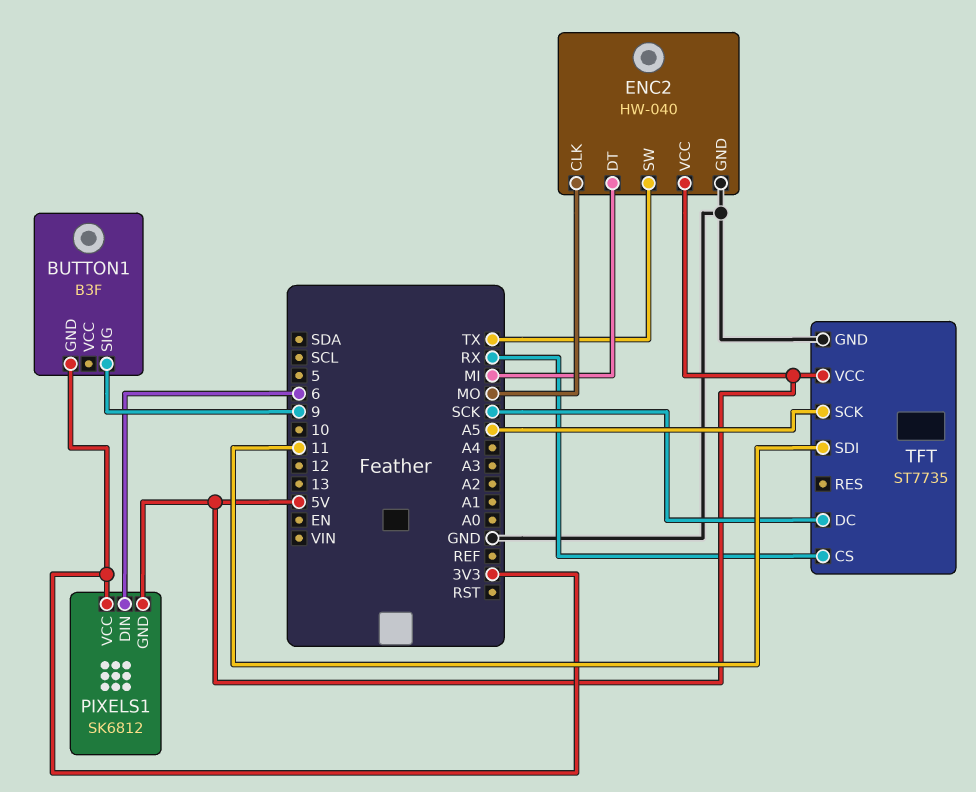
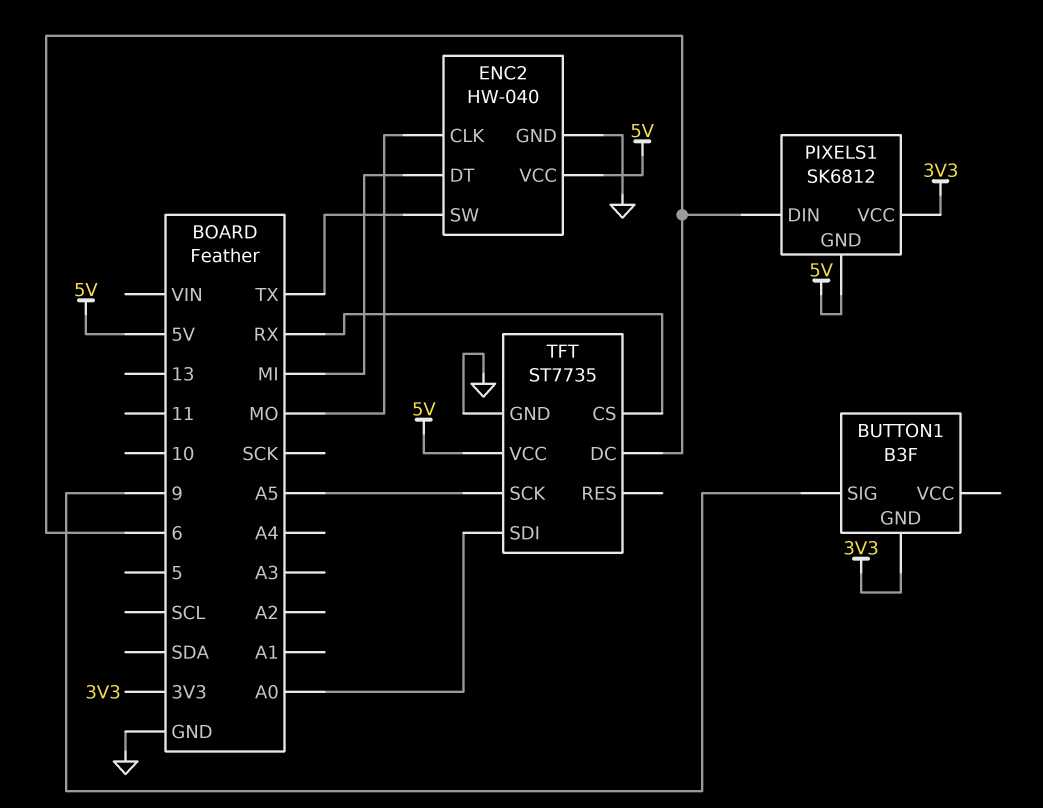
TFT pin DC: SCK -> 6
TFT pin SDI: 11 -> A0

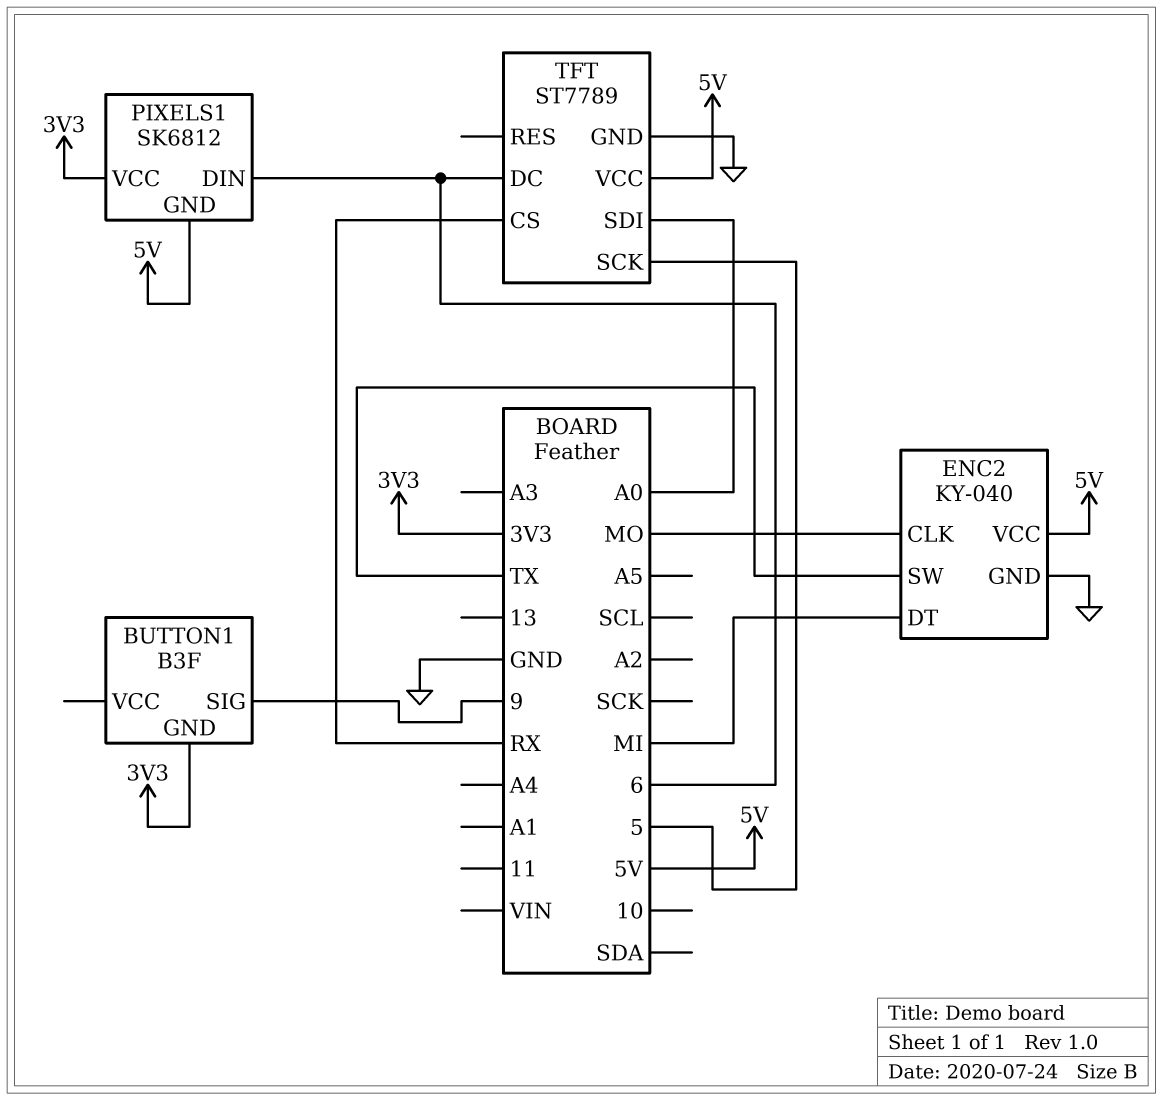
ENC2: HW-040 -> KY-040
TFT: ST7735 -> ST7789
TFT pin SCK: A5 -> 5

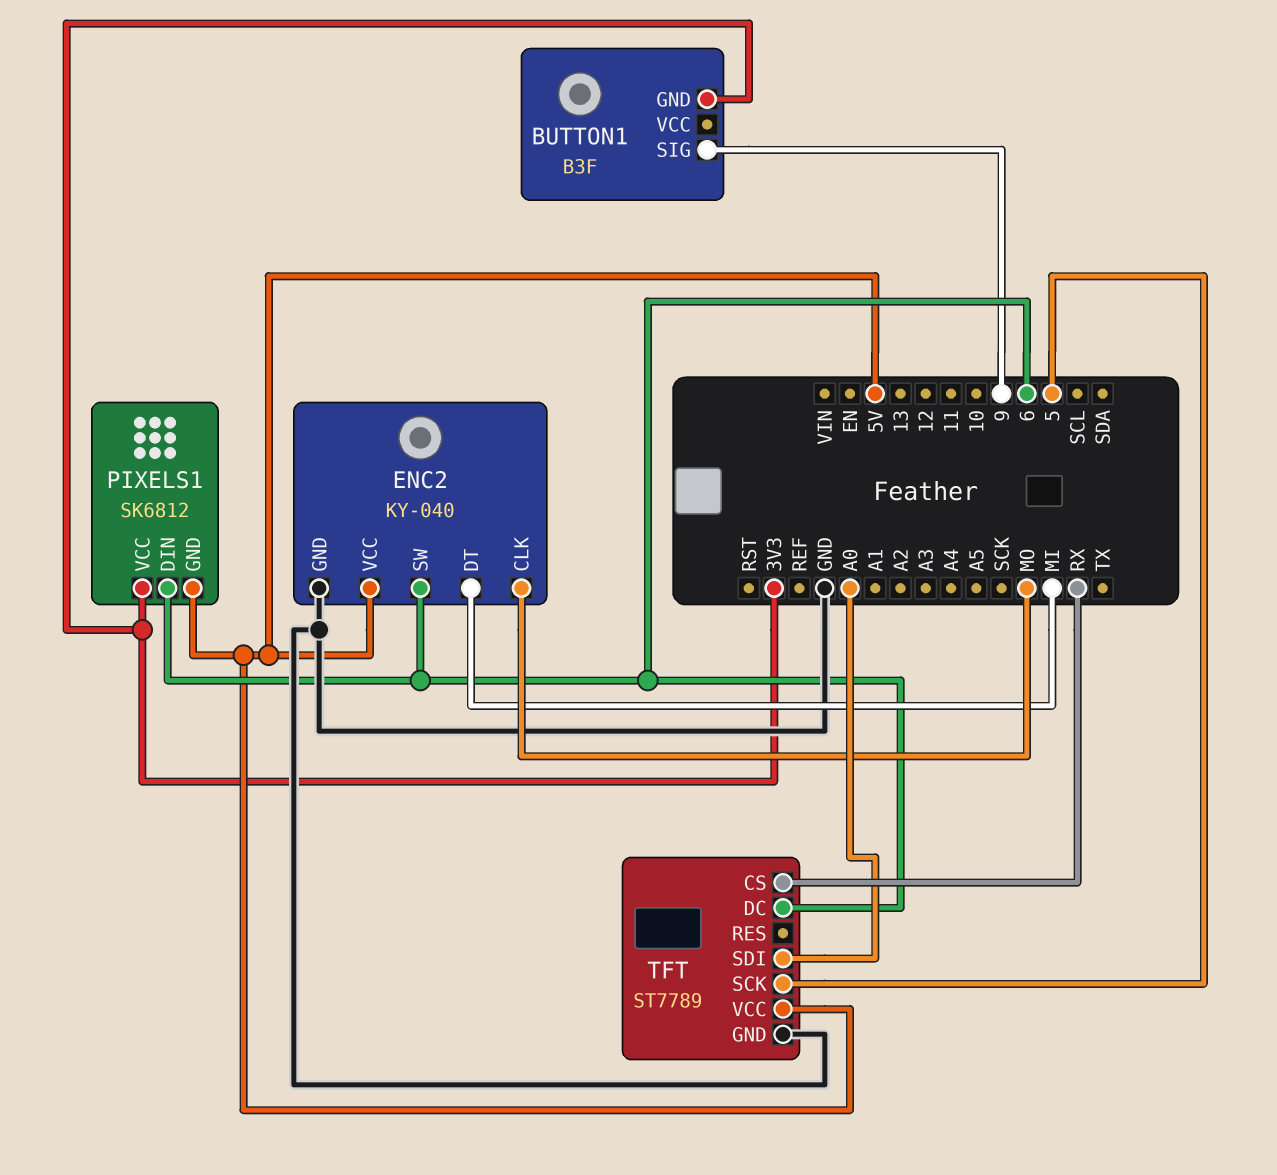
ENC2 pin SW: TX -> 6

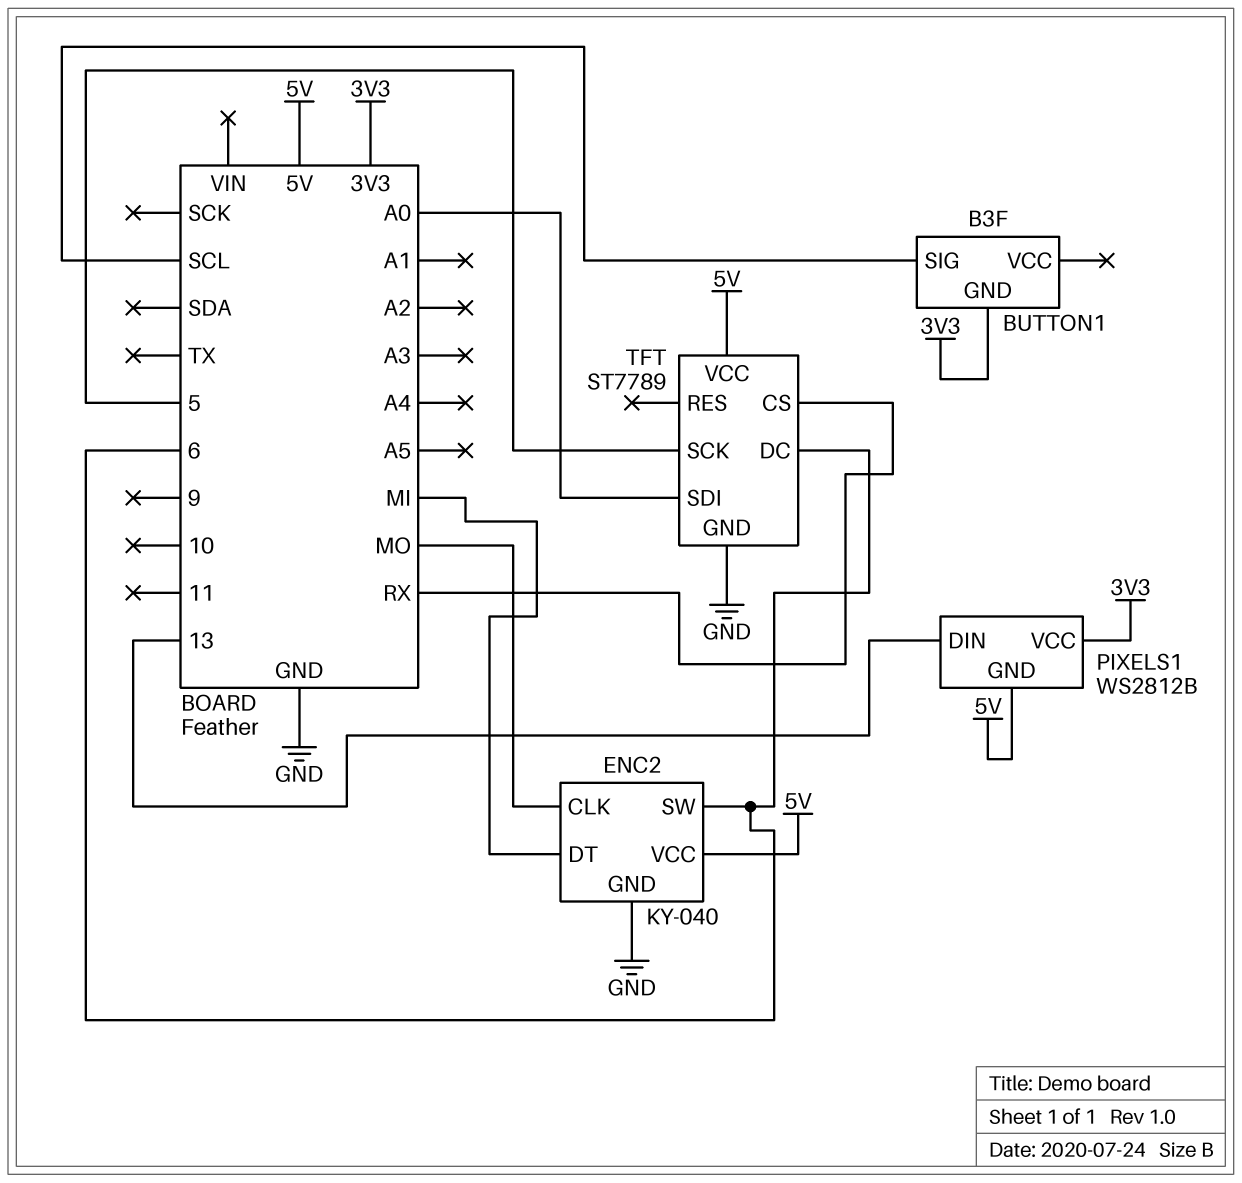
BUTTON1 pin SIG: 9 -> SCL
PIXELS1: SK6812 -> WS2812B
PIXELS1 pin DIN: 6 -> 13

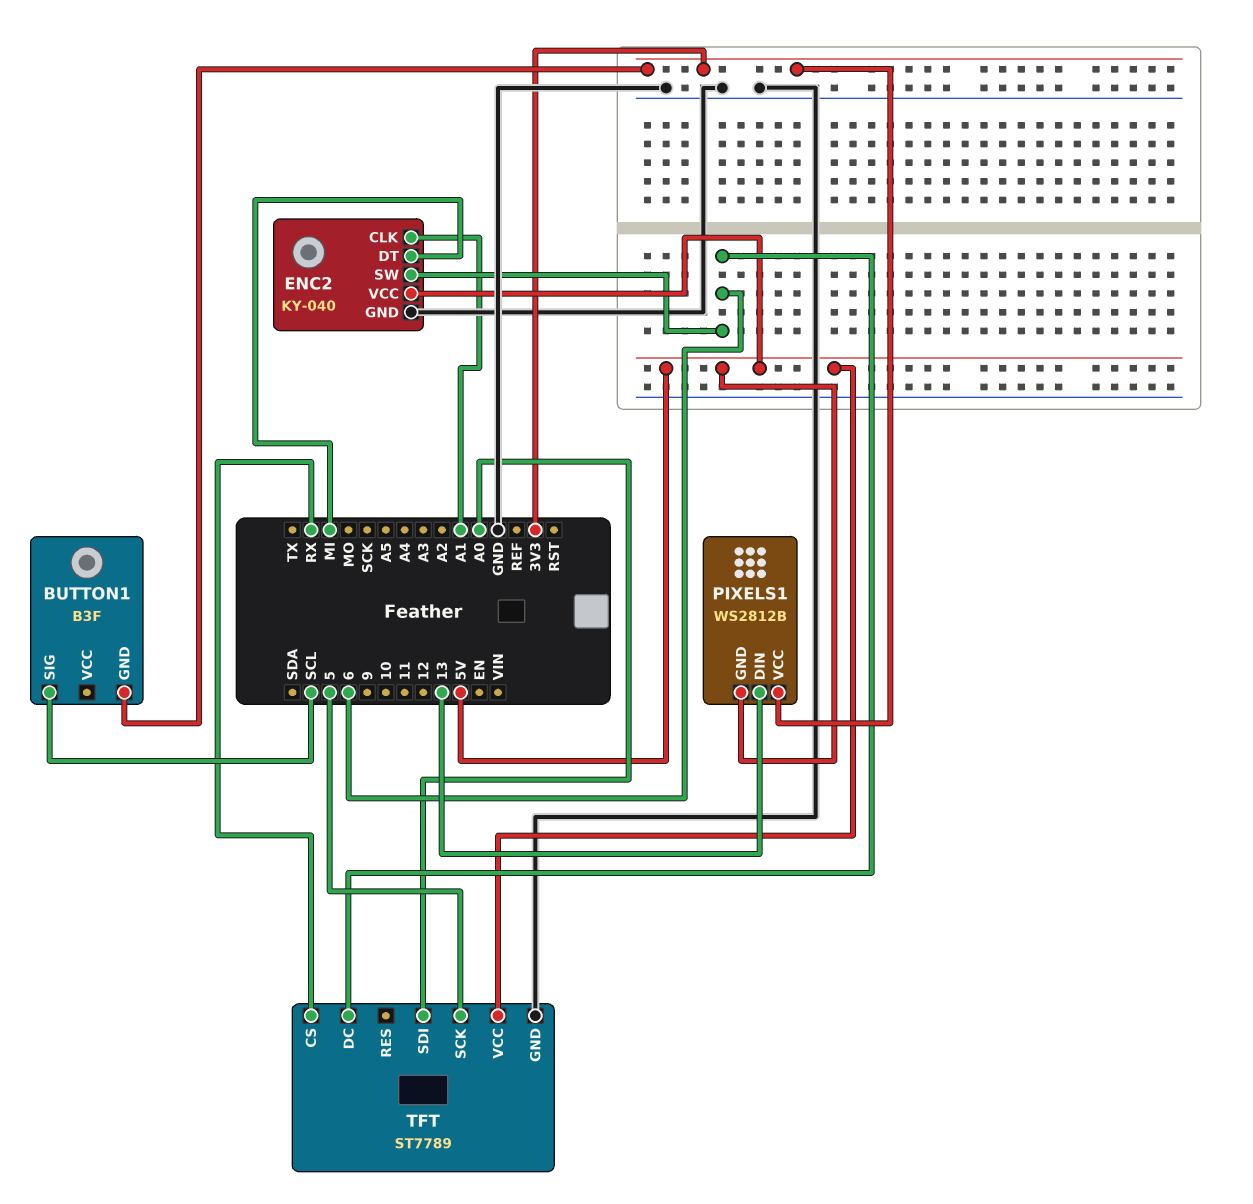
ENC2 pin CLK: MO -> A1

